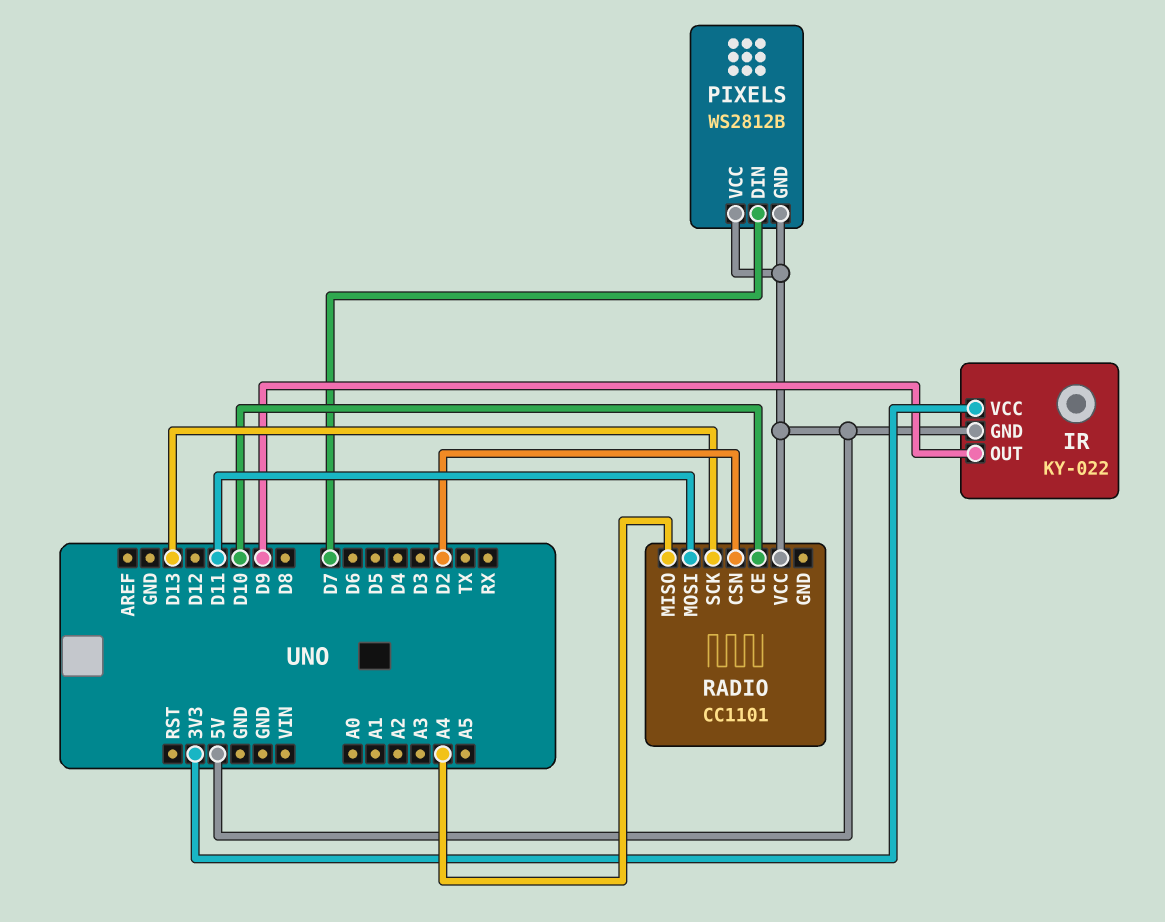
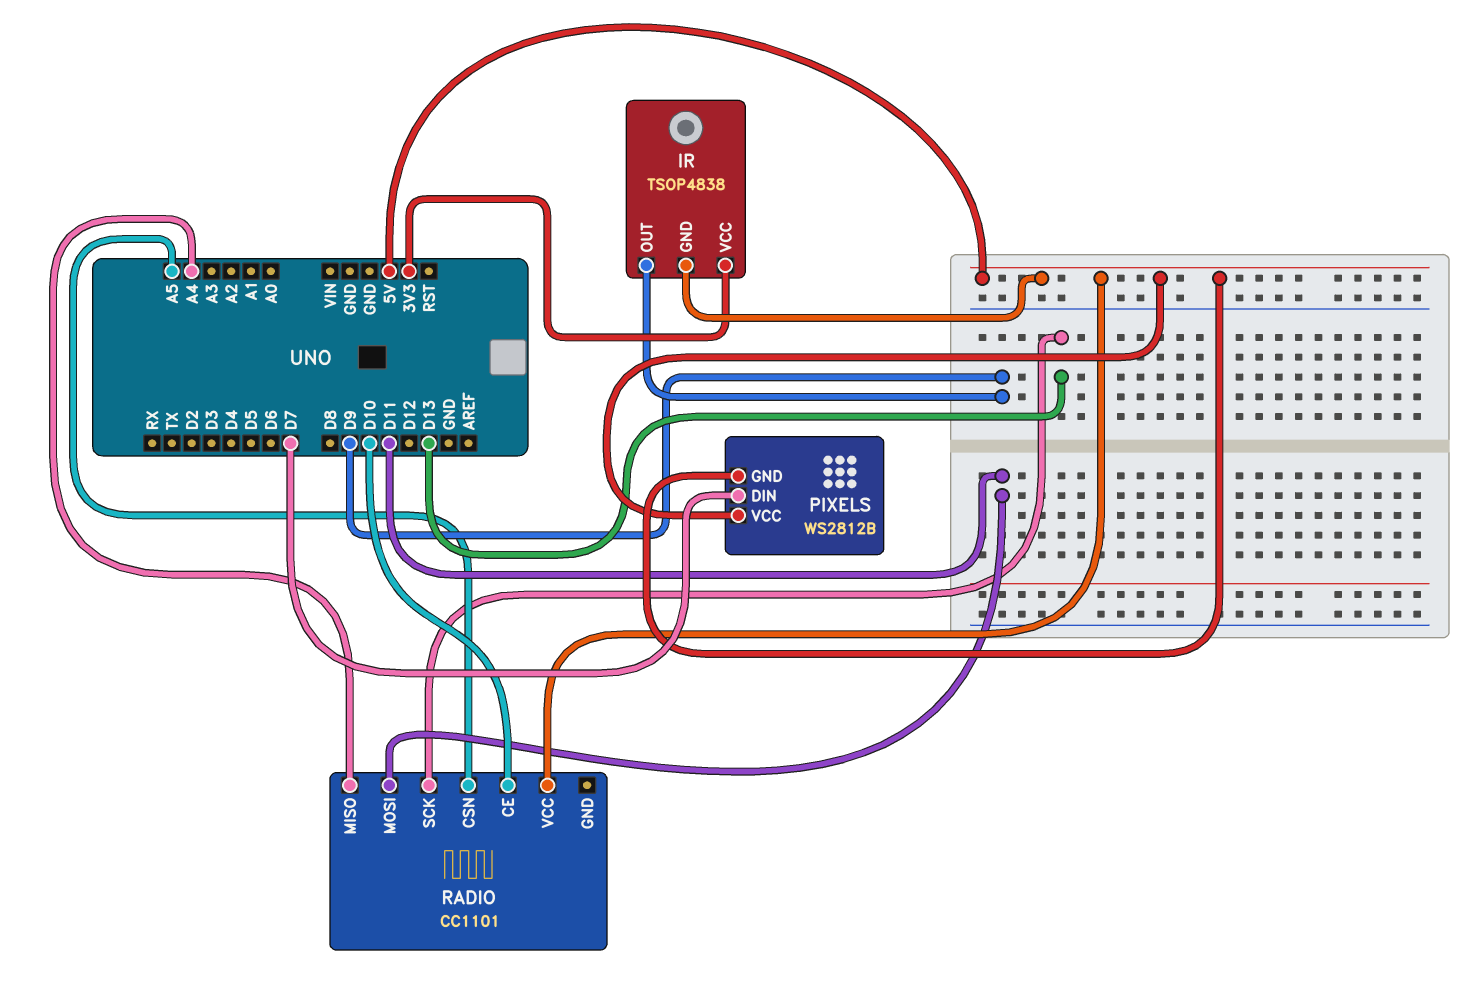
IR: KY-022 -> TSOP4838
RADIO pin CSN: D2 -> A5

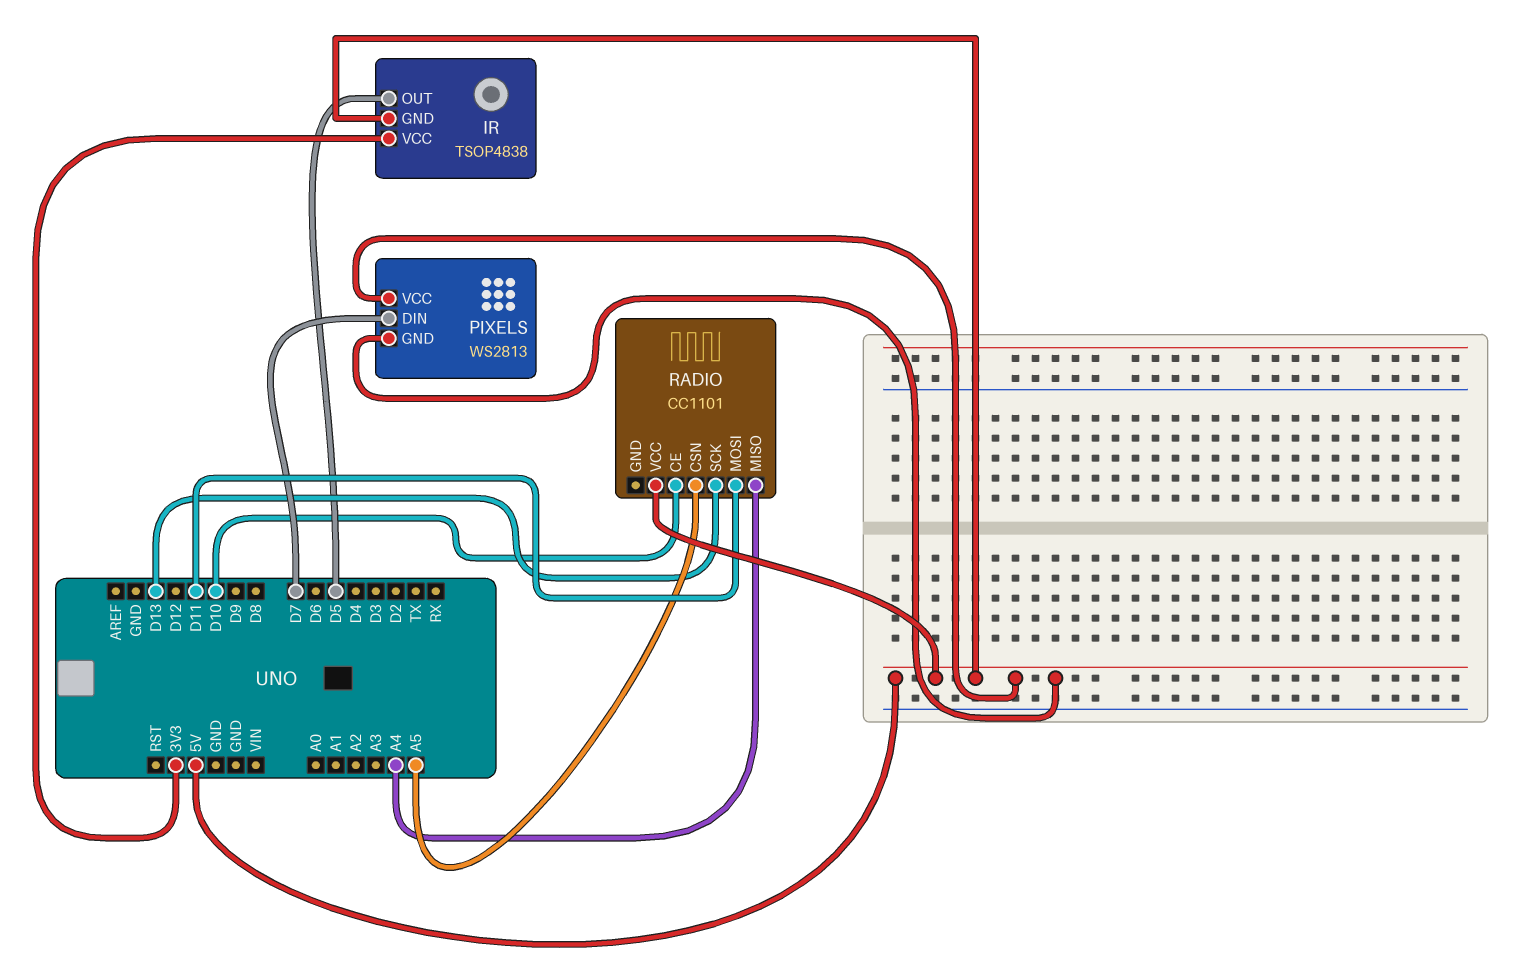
IR pin OUT: D9 -> D5
PIXELS: WS2812B -> WS2813

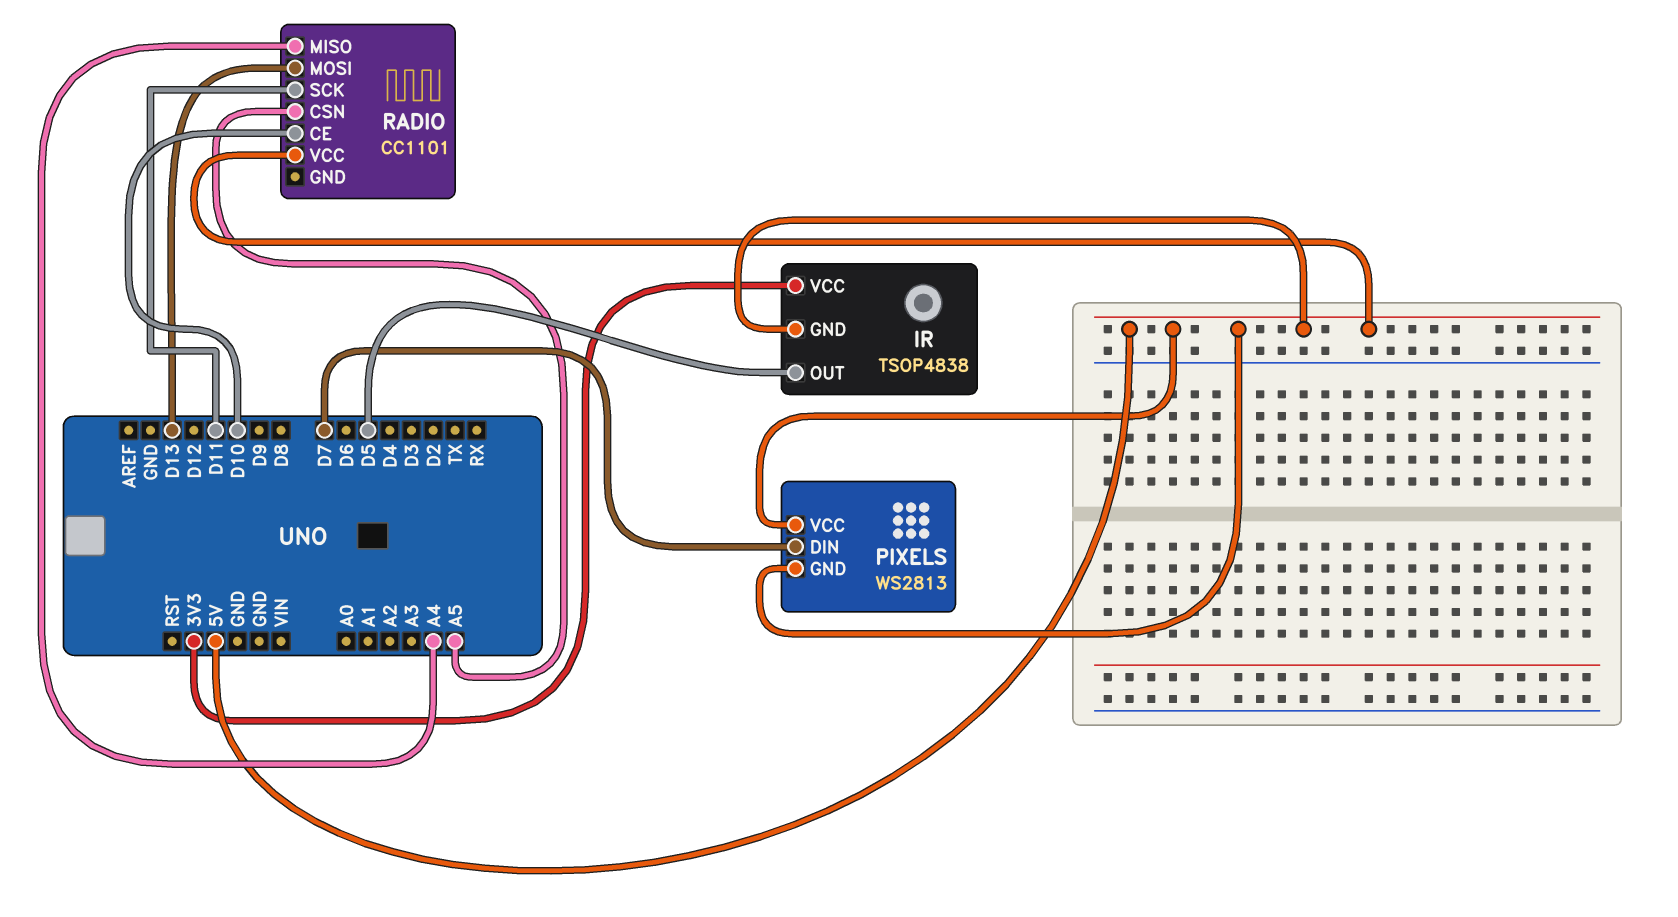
RADIO pin MOSI: D11 -> D13
RADIO pin SCK: D13 -> D11

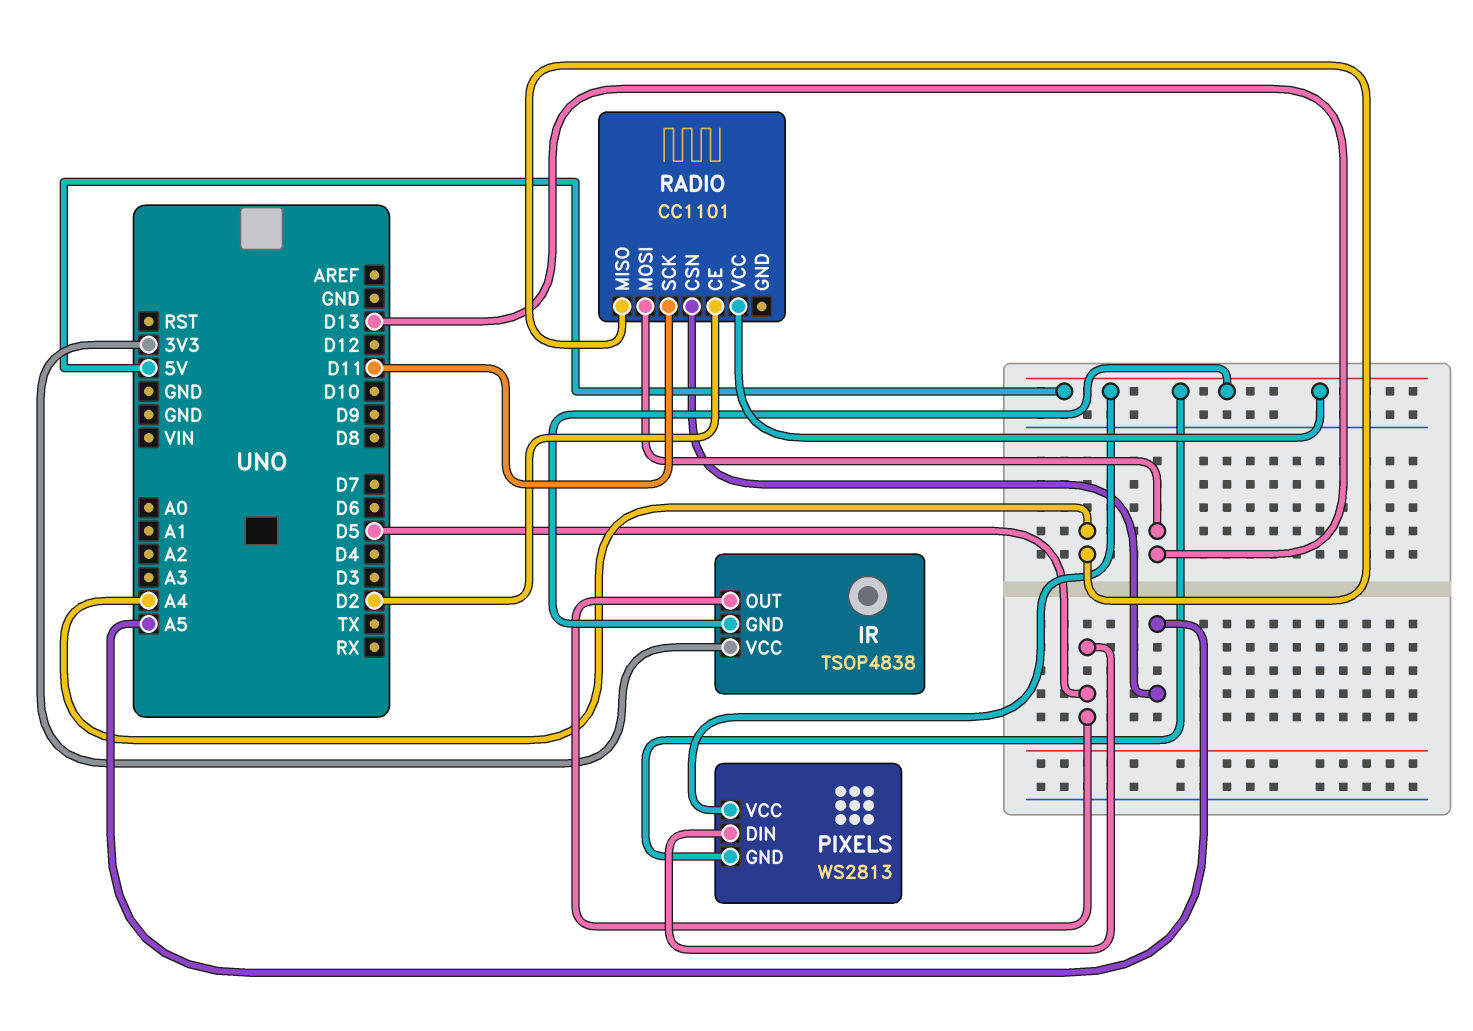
PIXELS pin DIN: D7 -> D5
RADIO pin CE: D10 -> D2

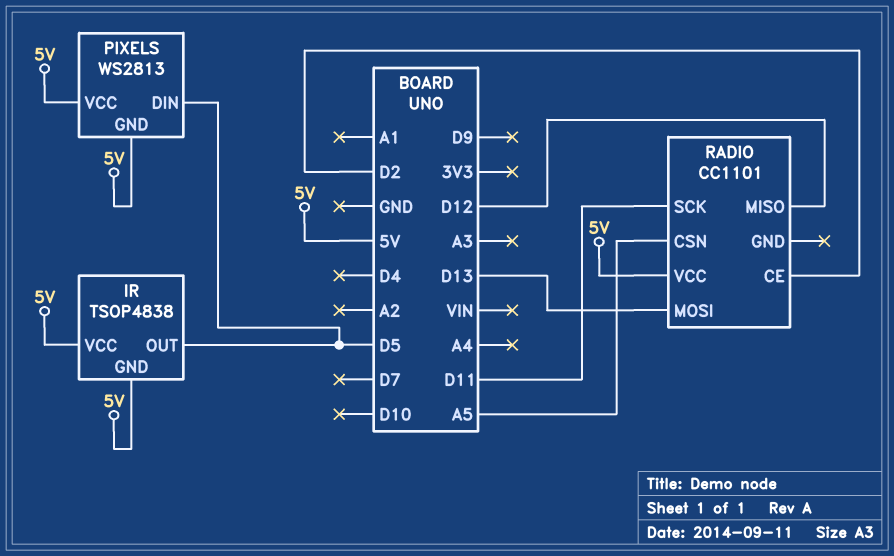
IR pin VCC: 3V3 -> 5V
RADIO pin MISO: A4 -> D12

